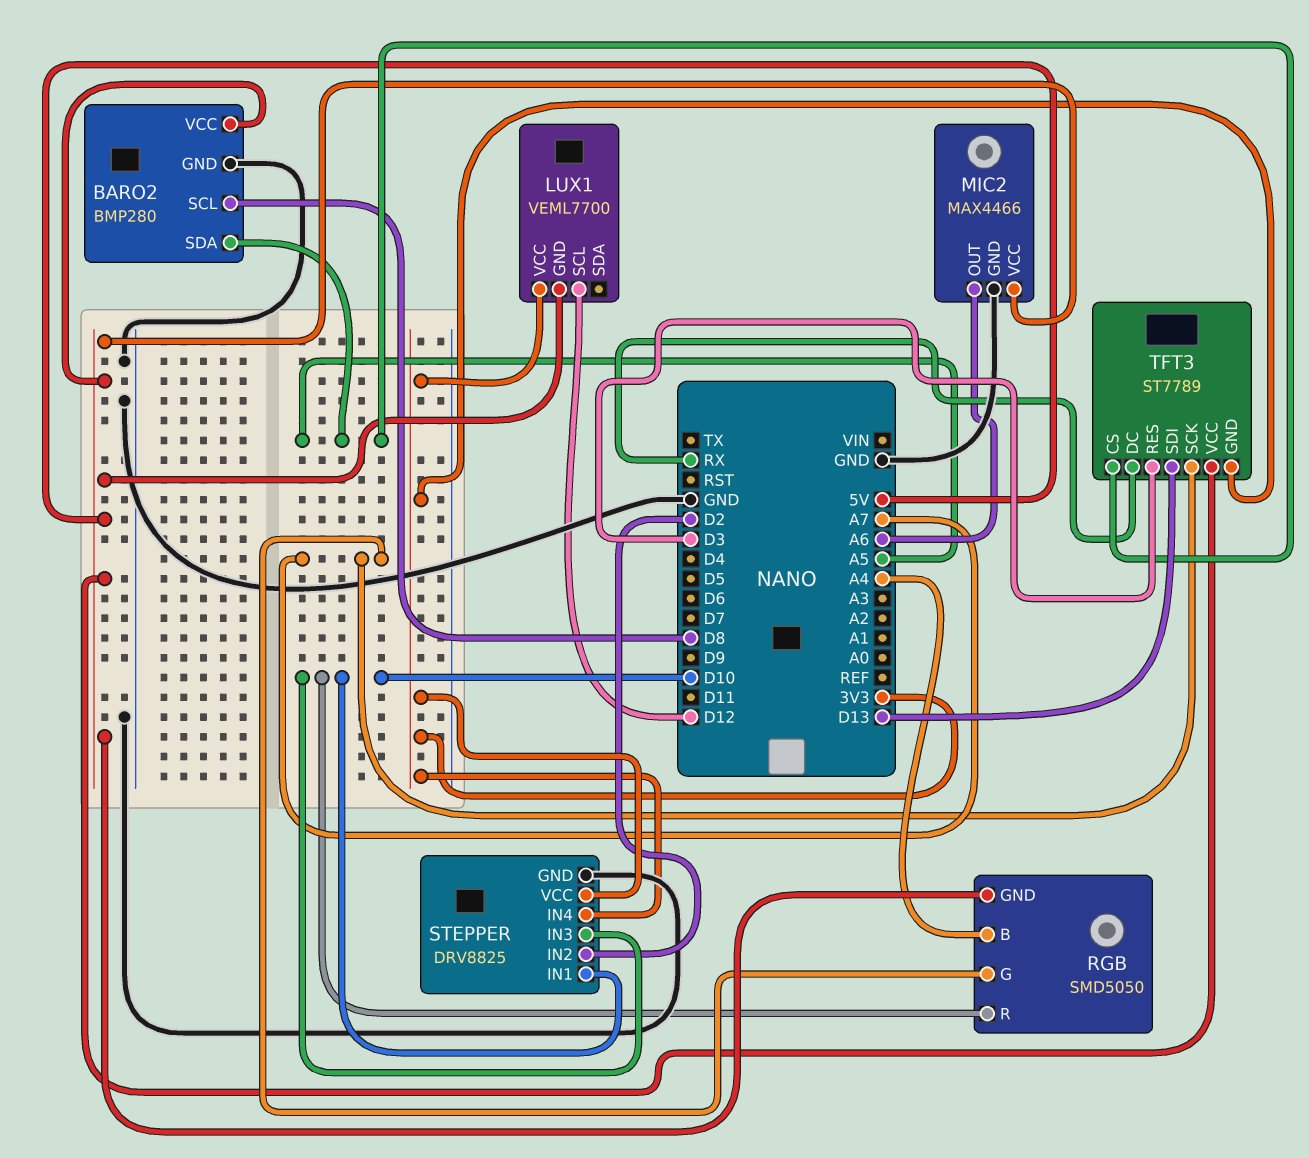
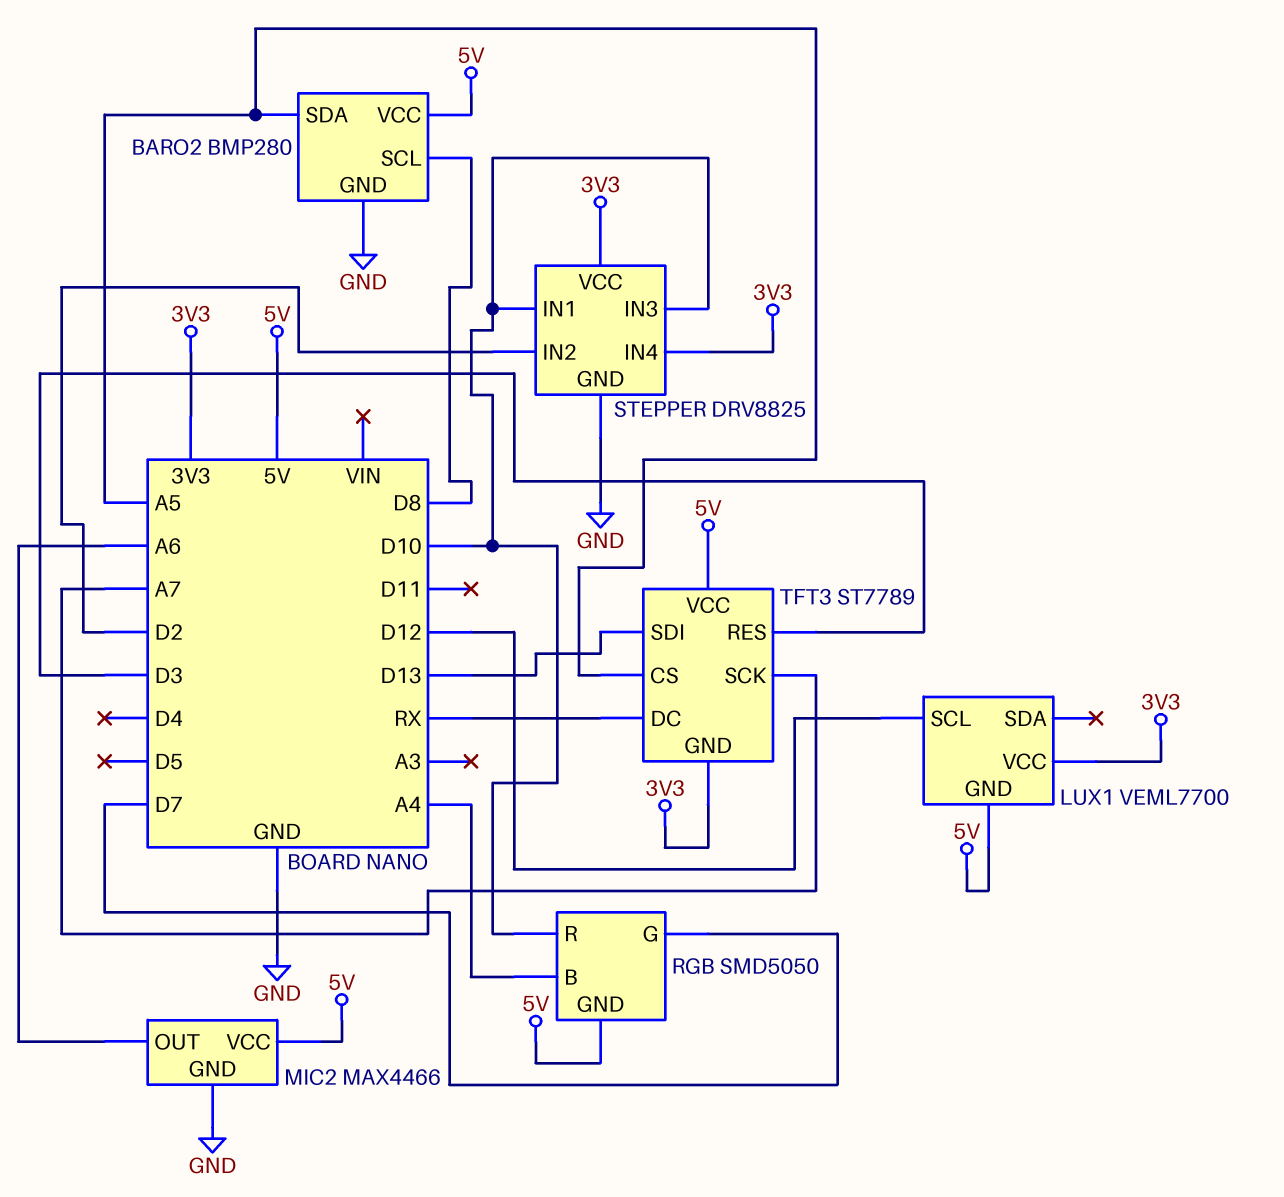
RGB pin G: A7 -> D7

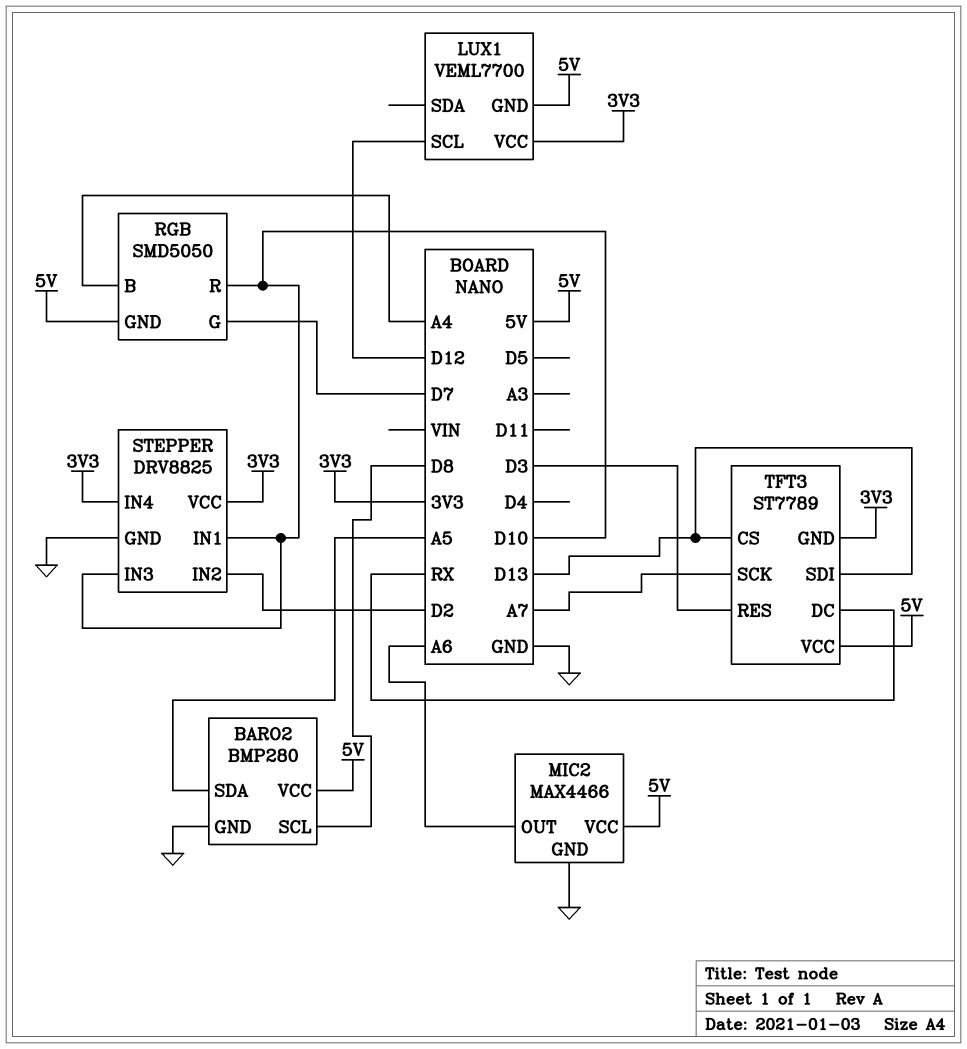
TFT3 pin CS: A5 -> D13

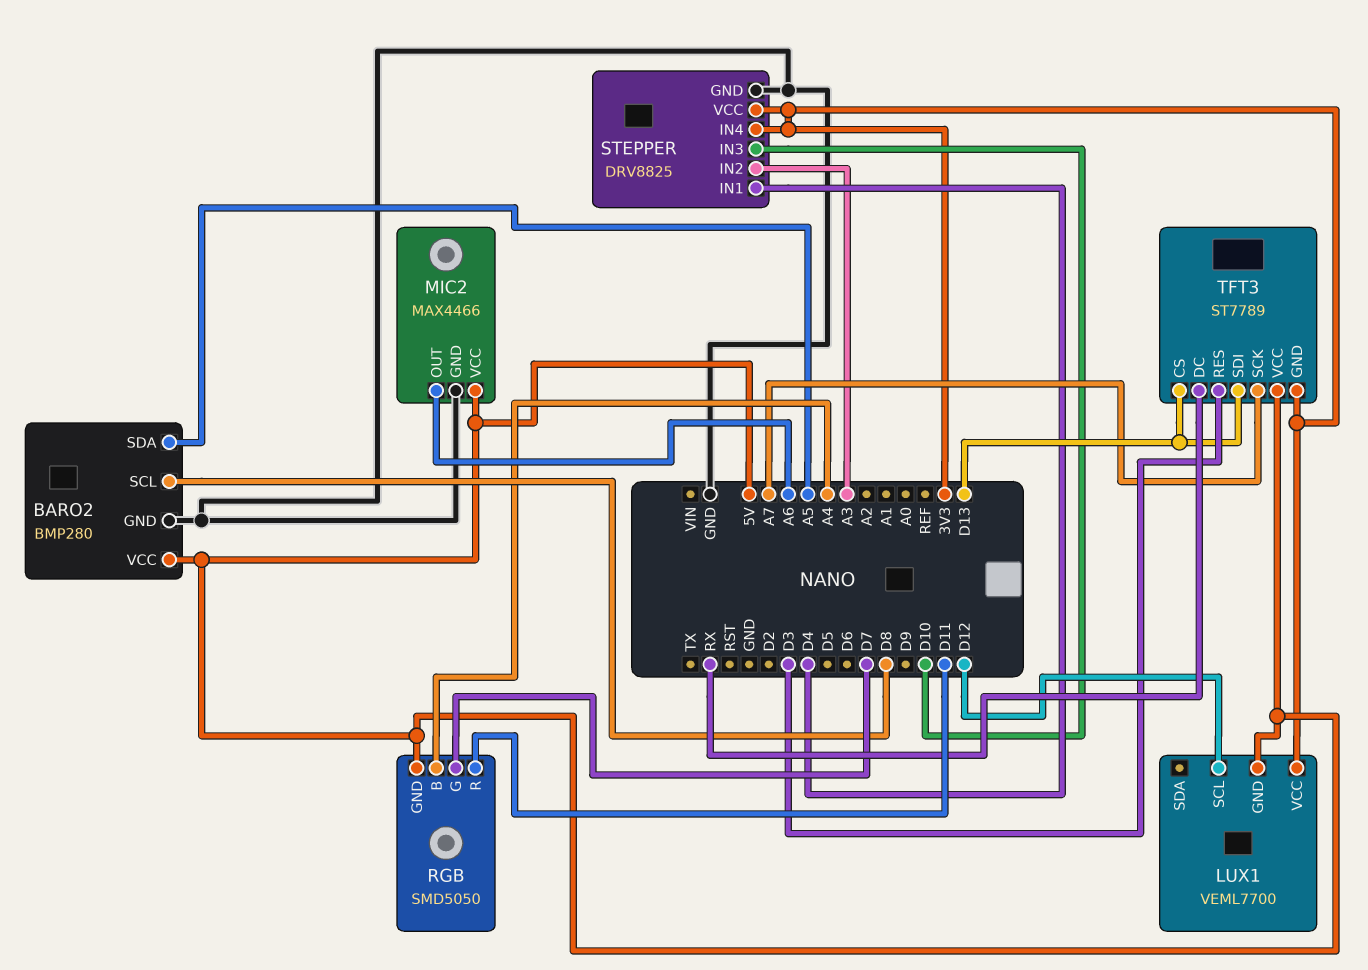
RGB pin R: D10 -> D11
STEPPER pin IN1: D10 -> D4
STEPPER pin IN2: D2 -> A3

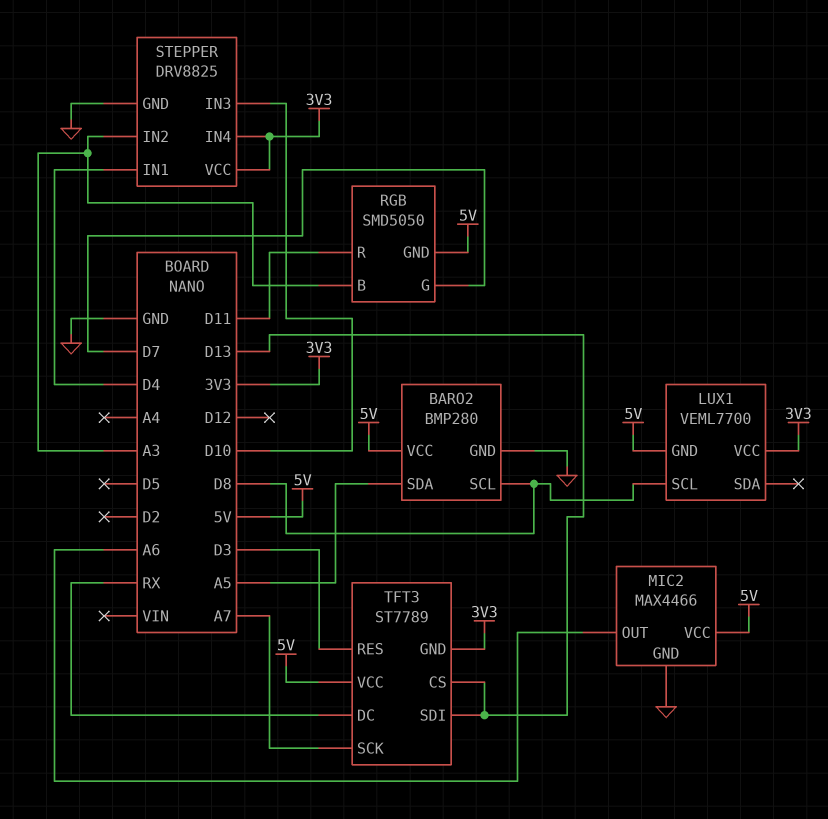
LUX1 pin SCL: D12 -> D8
RGB pin B: A4 -> A3

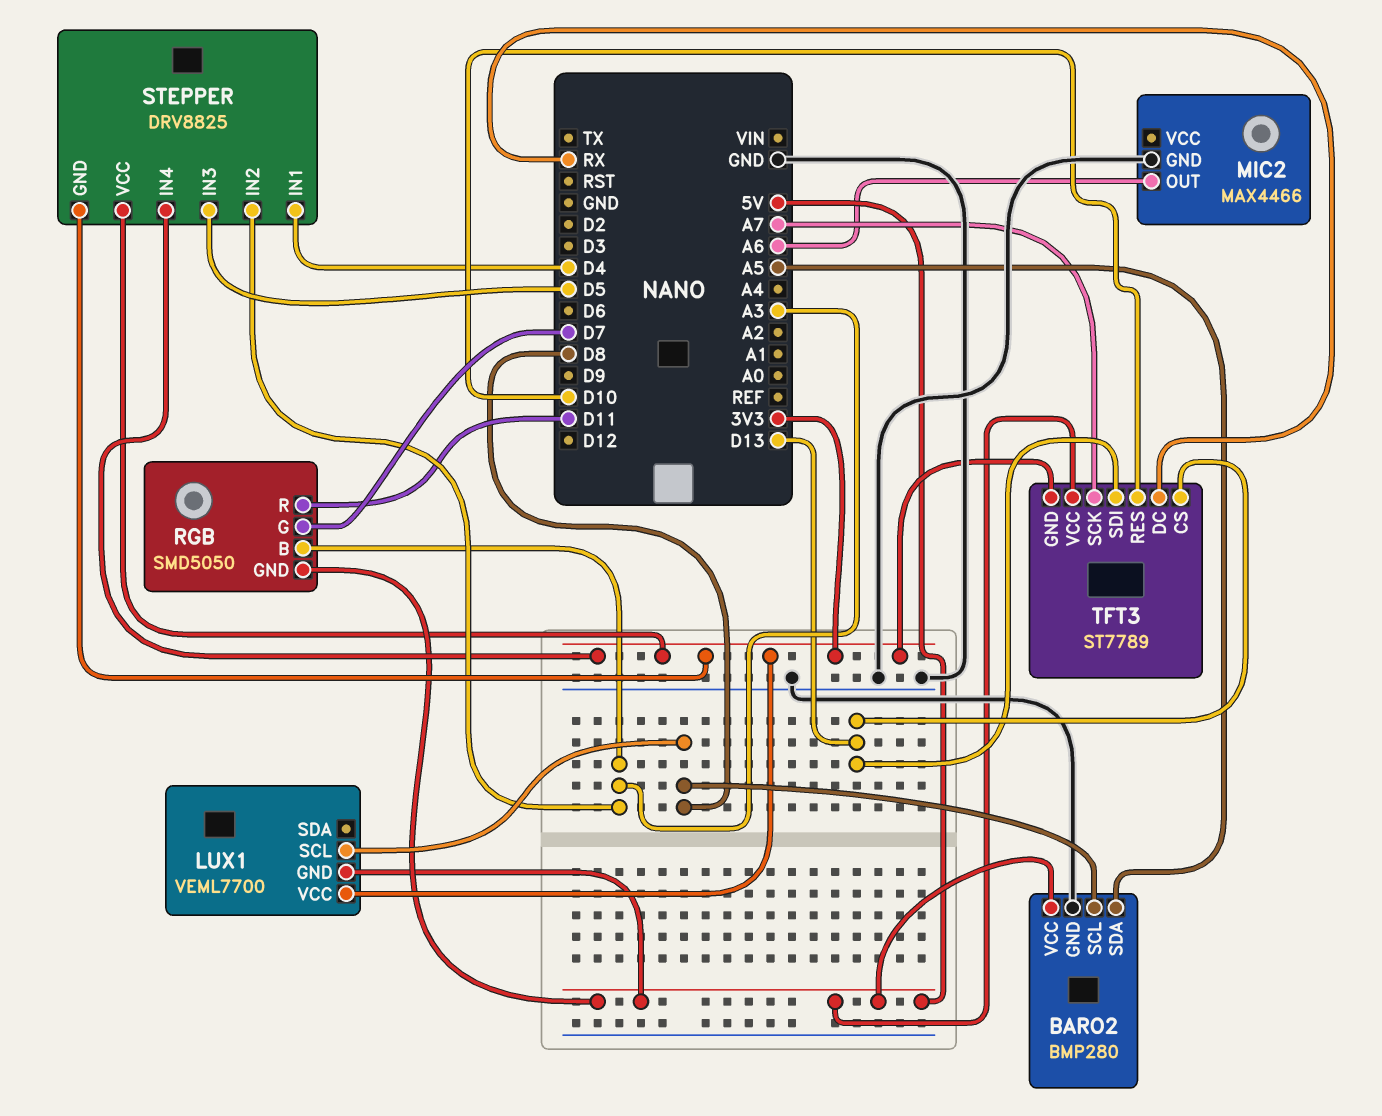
MIC2 pin VCC: 5V -> none
STEPPER pin GND: GND -> 3V3
STEPPER pin IN3: D10 -> D5
TFT3 pin RES: D3 -> D10

